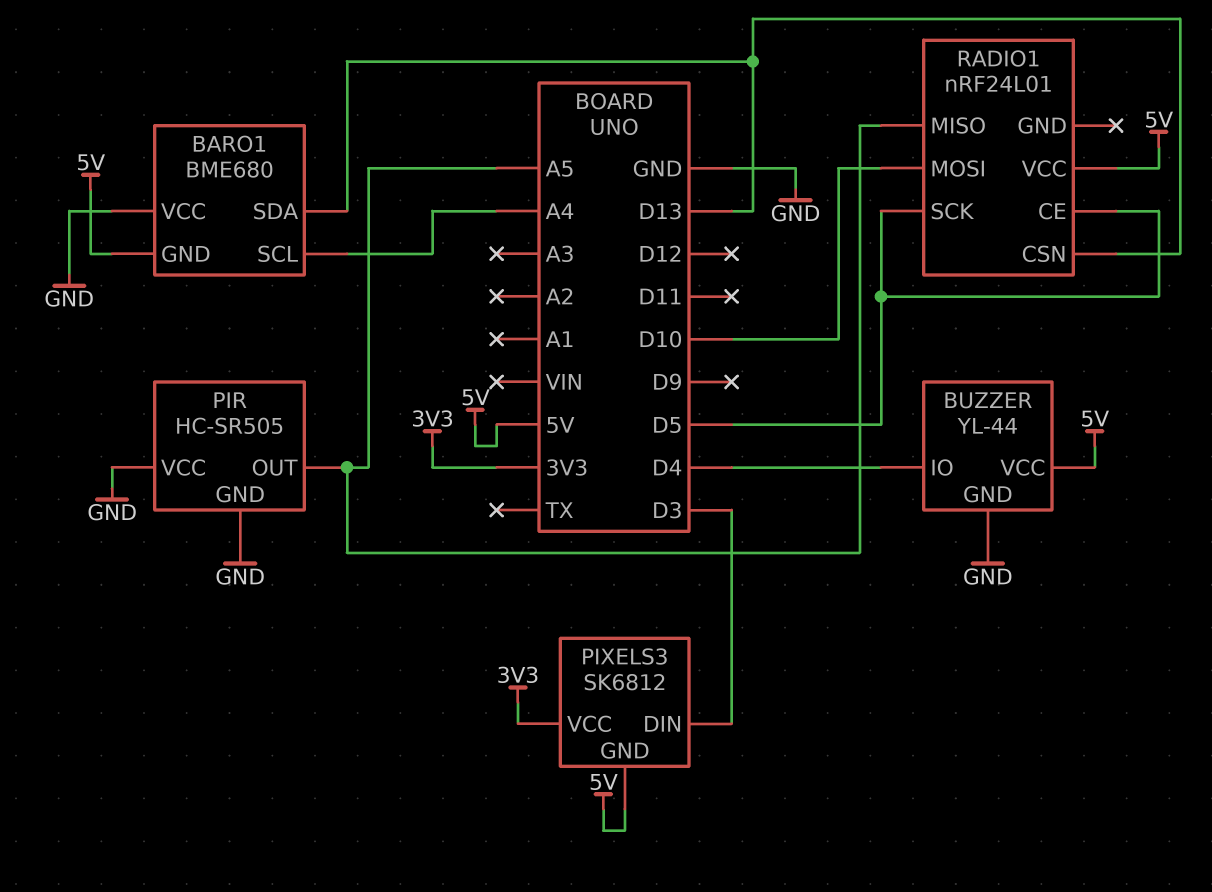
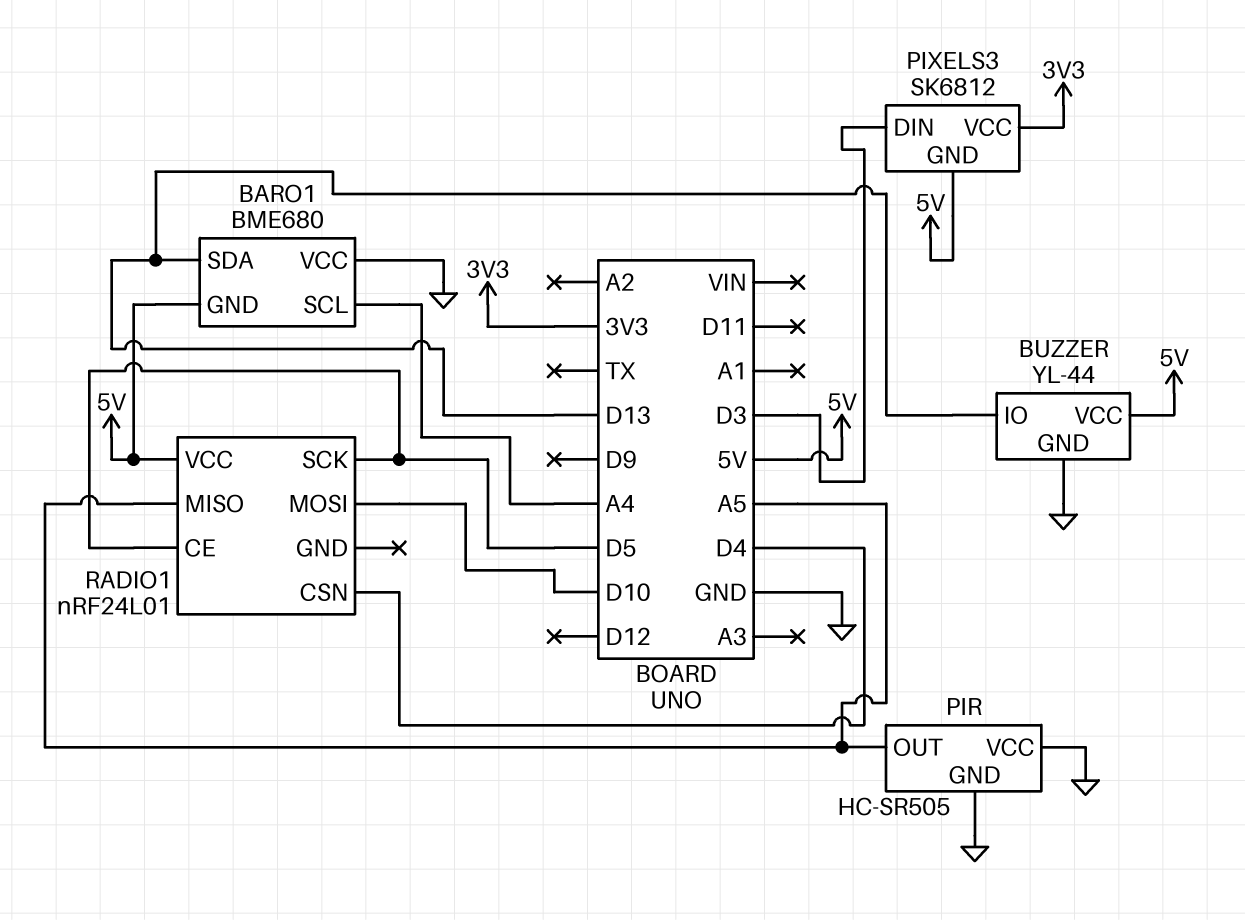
BUZZER pin IO: D4 -> D13
RADIO1 pin CSN: D13 -> D4

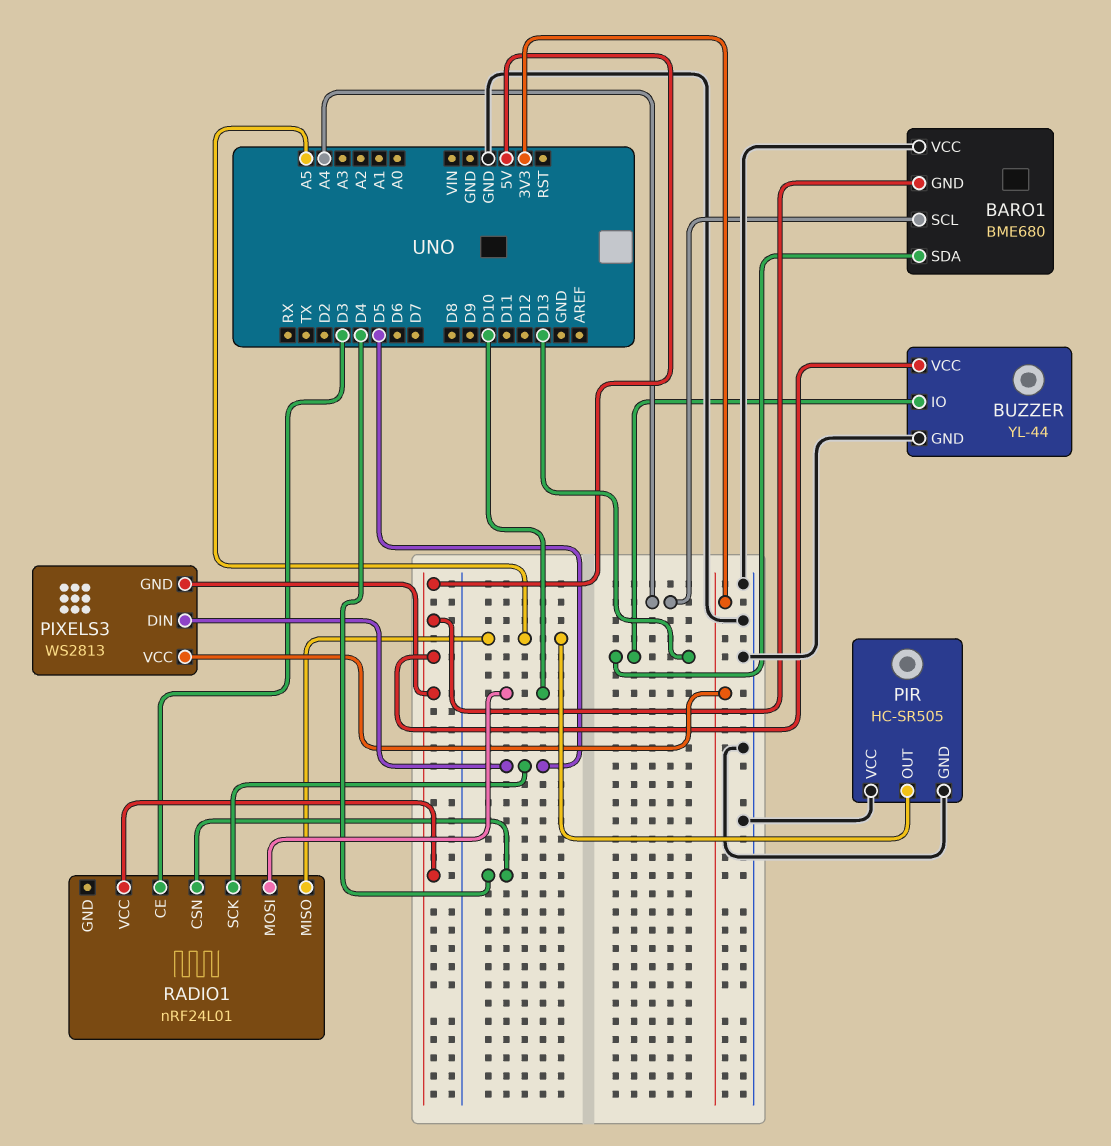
PIXELS3: SK6812 -> WS2813
PIXELS3 pin DIN: D3 -> D5
RADIO1 pin CE: D5 -> D3

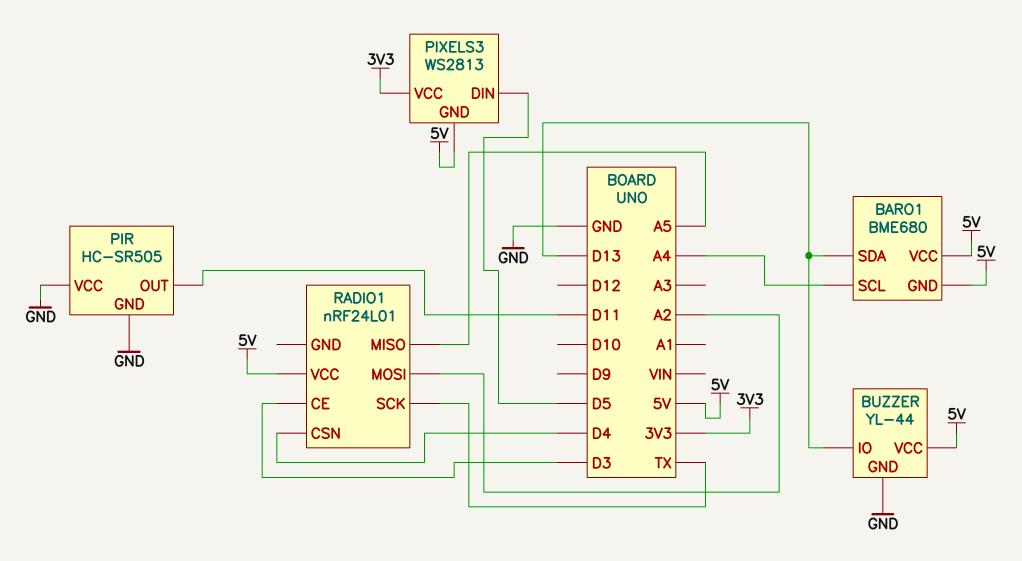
BARO1 pin VCC: GND -> 5V
PIR pin OUT: A5 -> D11
RADIO1 pin MOSI: D10 -> A2
RADIO1 pin SCK: D5 -> TX

